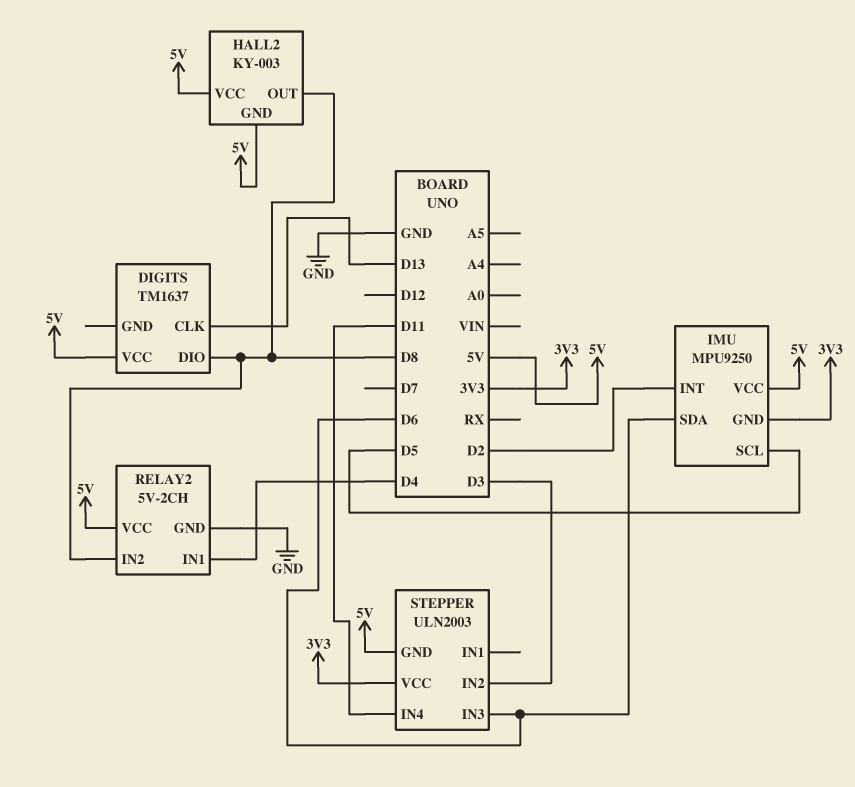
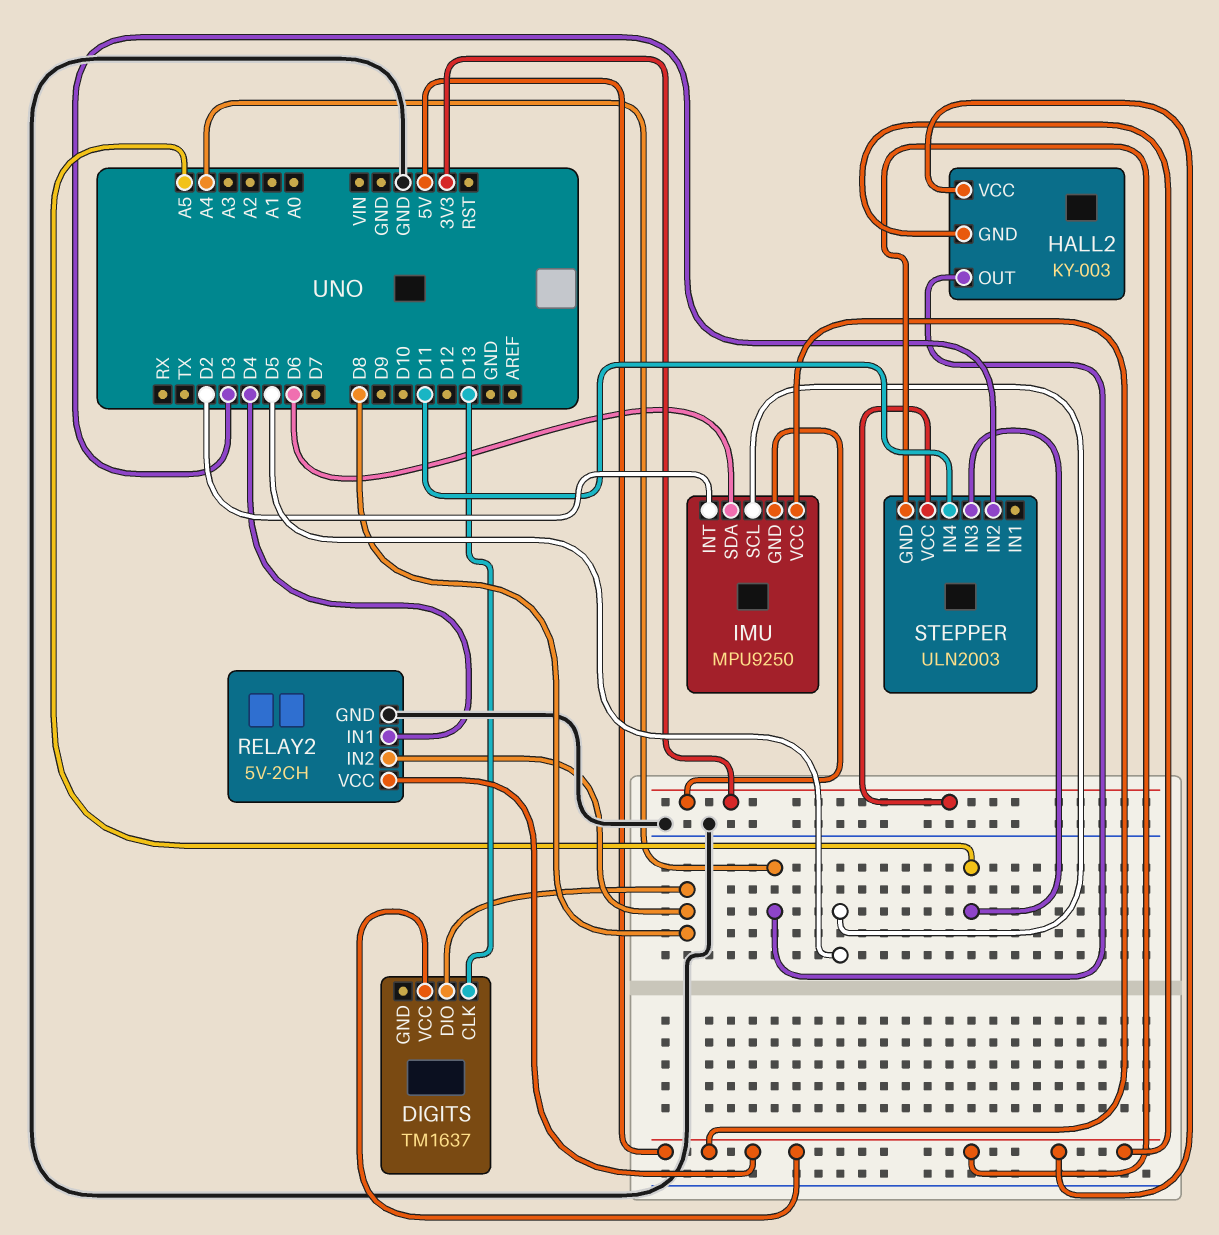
HALL2 pin OUT: D8 -> A4
STEPPER pin IN3: D6 -> A5

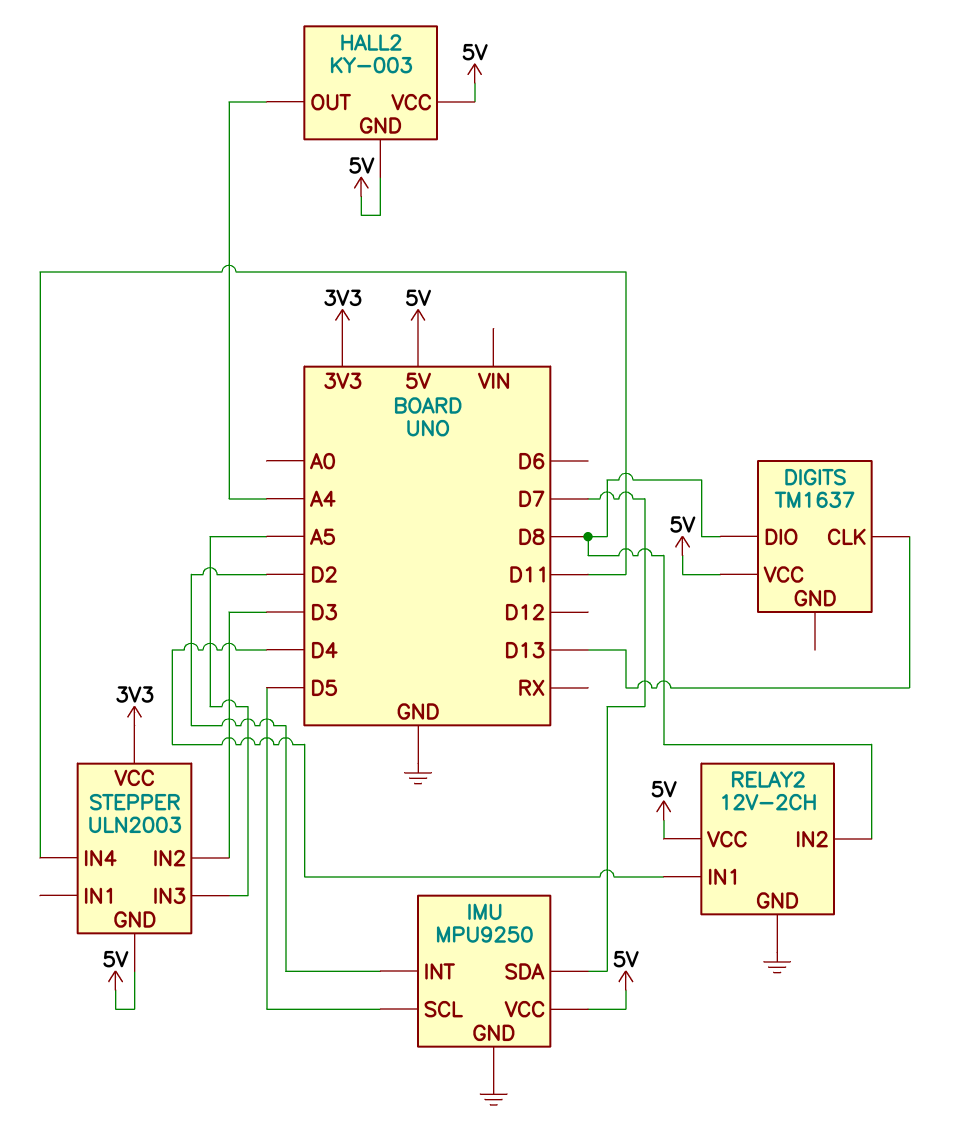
IMU pin GND: 3V3 -> GND
IMU pin SDA: D6 -> D7
RELAY2: 5V-2CH -> 12V-2CH

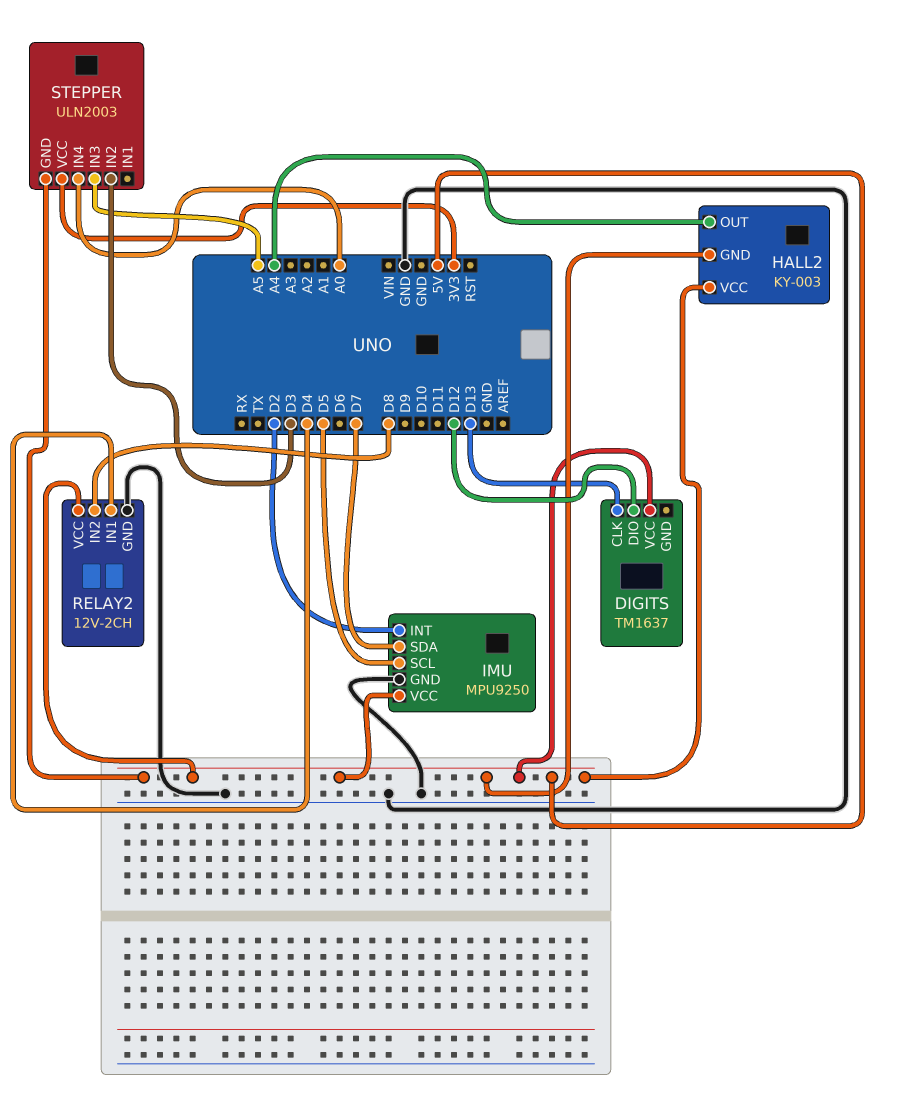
DIGITS pin DIO: D8 -> D12
STEPPER pin IN4: D11 -> A0

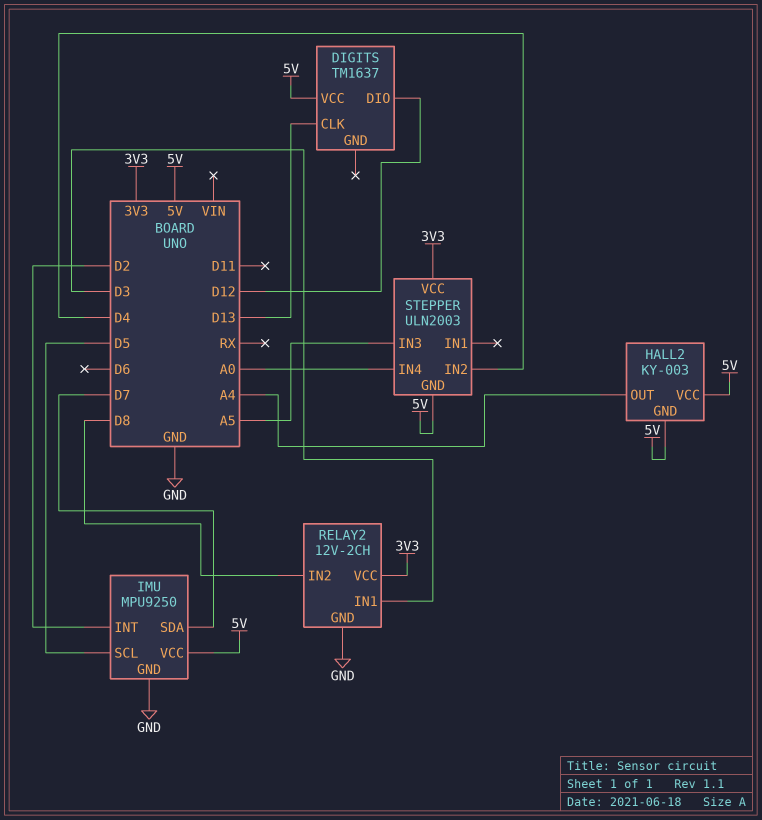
RELAY2 pin IN1: D4 -> D3
RELAY2 pin VCC: 5V -> 3V3
STEPPER pin IN2: D3 -> D4

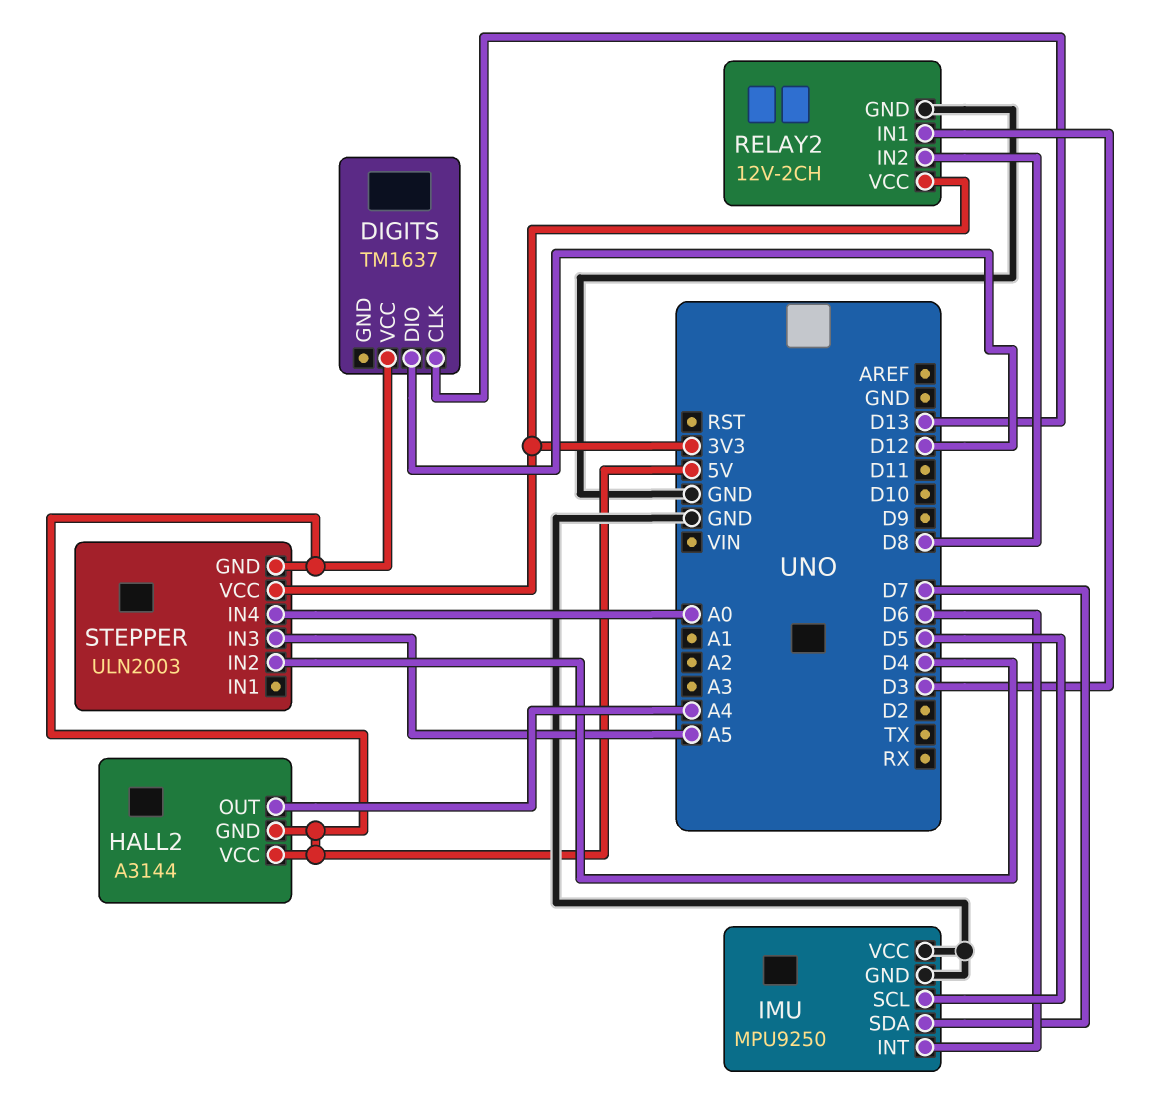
HALL2: KY-003 -> A3144
IMU pin INT: D2 -> D6
IMU pin VCC: 5V -> GND

